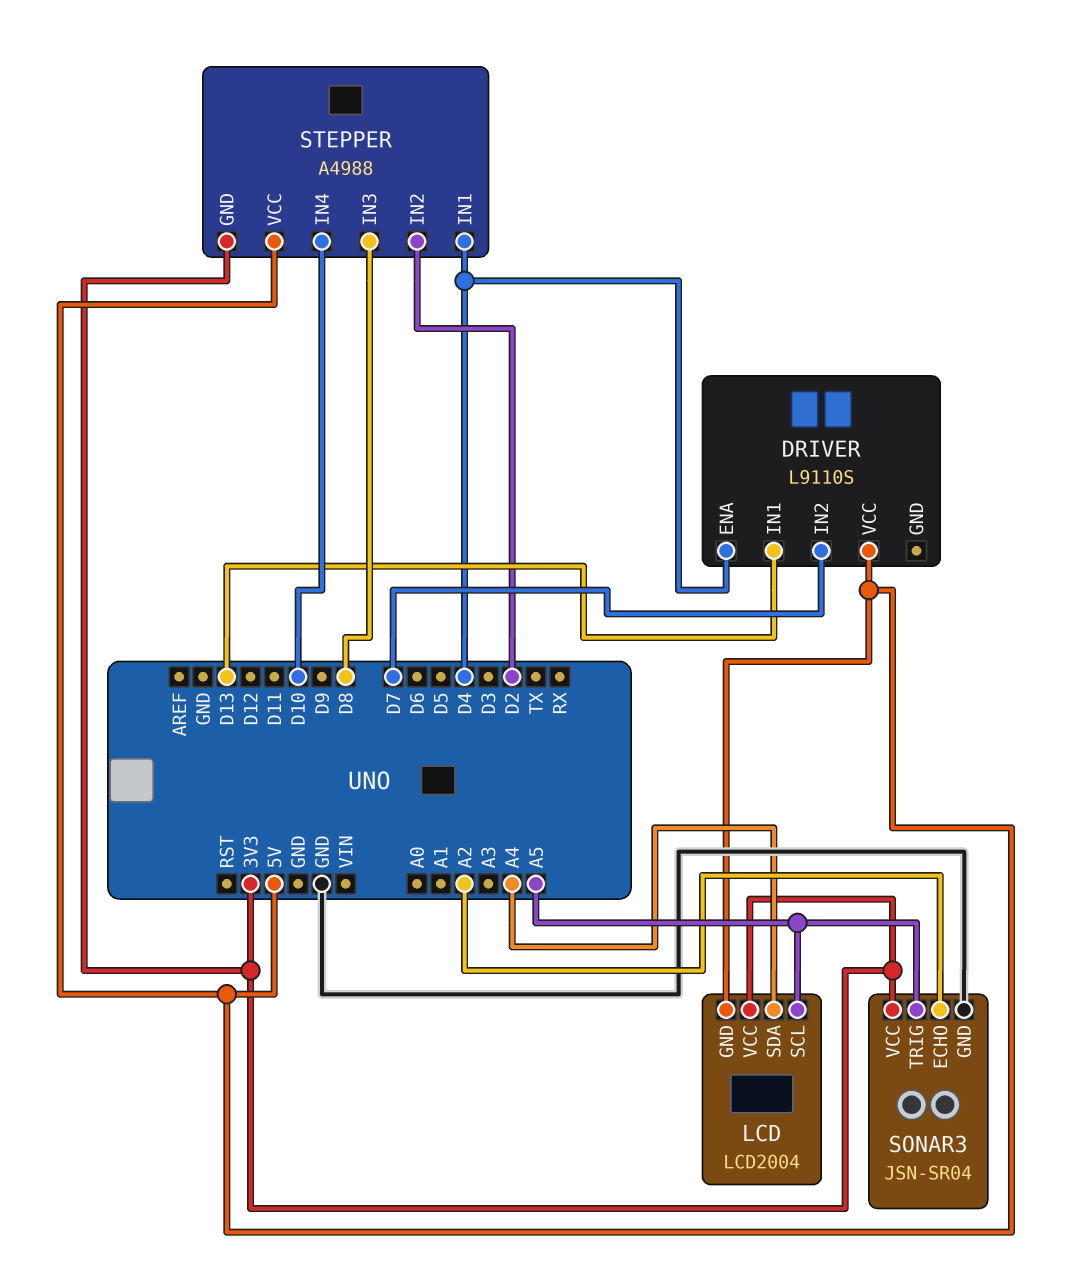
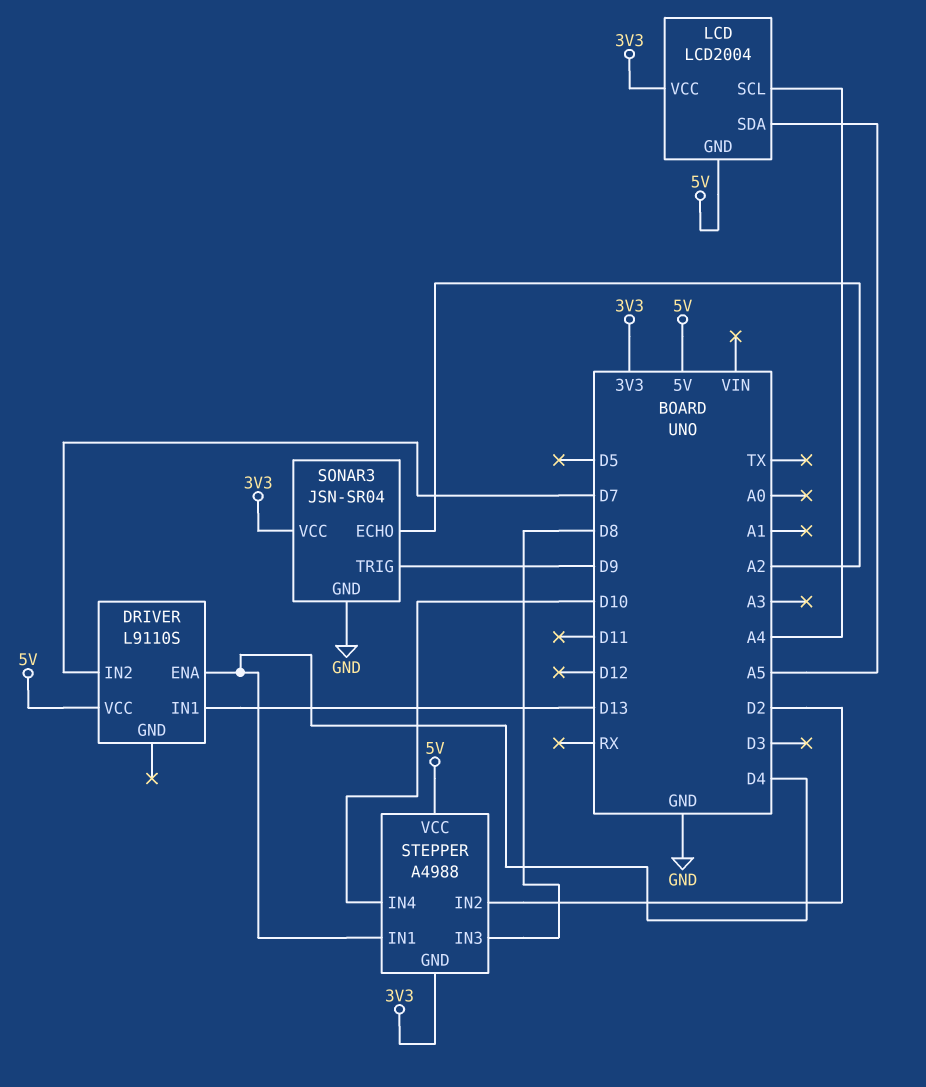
LCD pin SCL: A5 -> A4
LCD pin SDA: A4 -> A5
SONAR3 pin TRIG: A5 -> D9

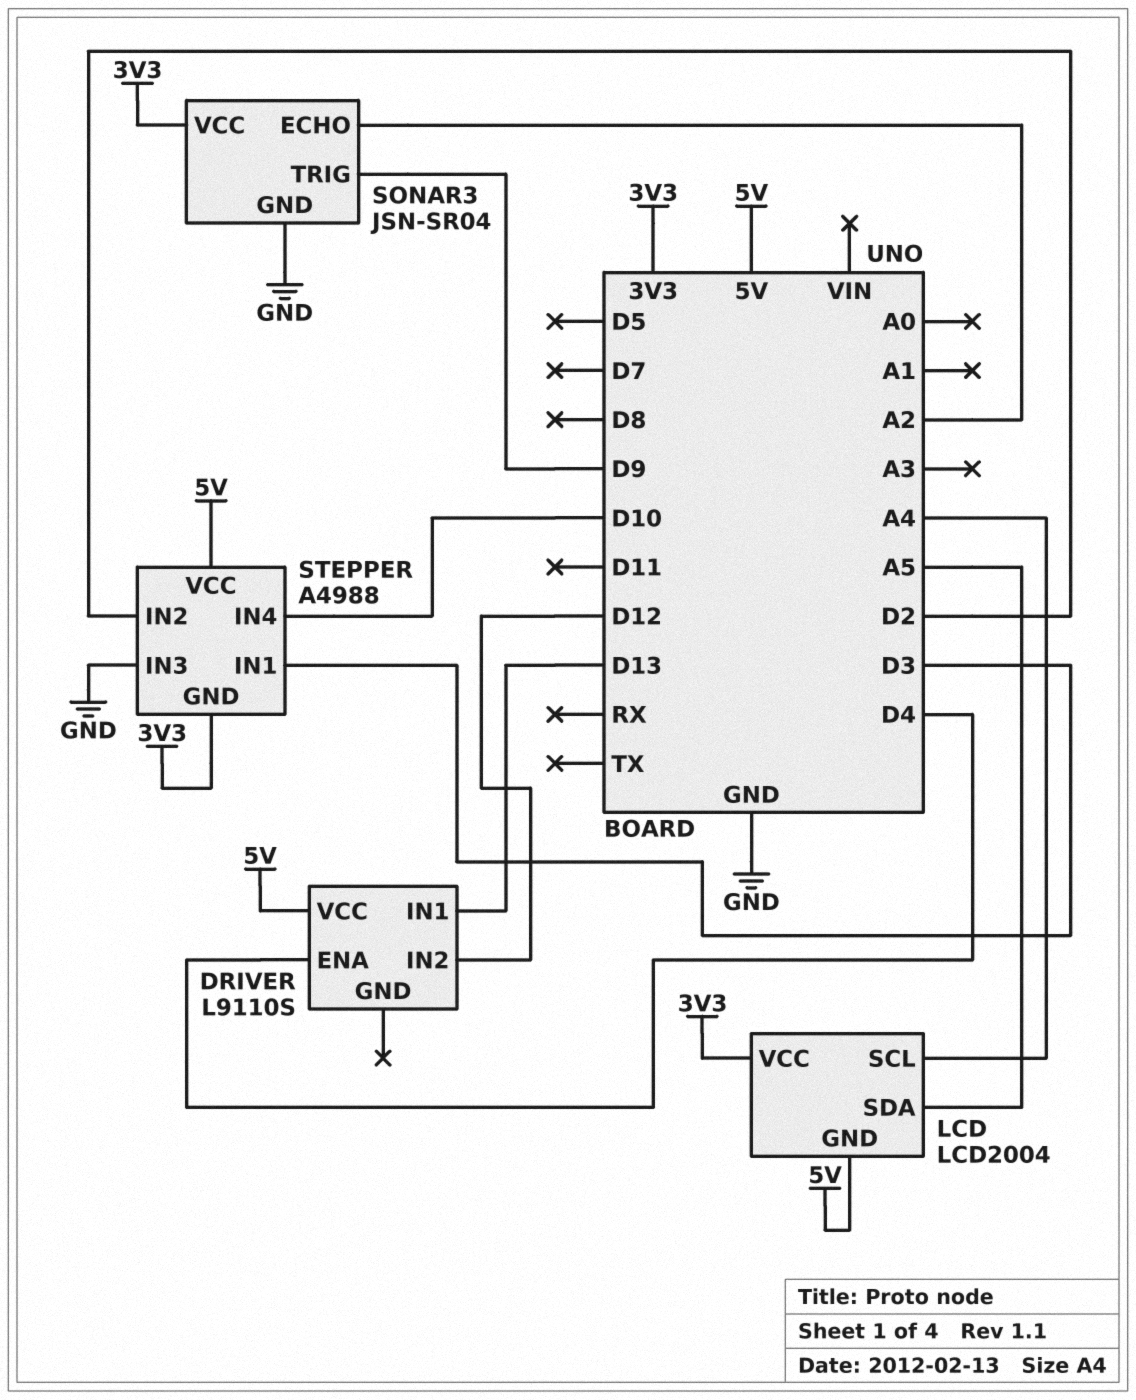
DRIVER pin IN2: D7 -> D12
STEPPER pin IN1: D4 -> D3
STEPPER pin IN3: D8 -> GND

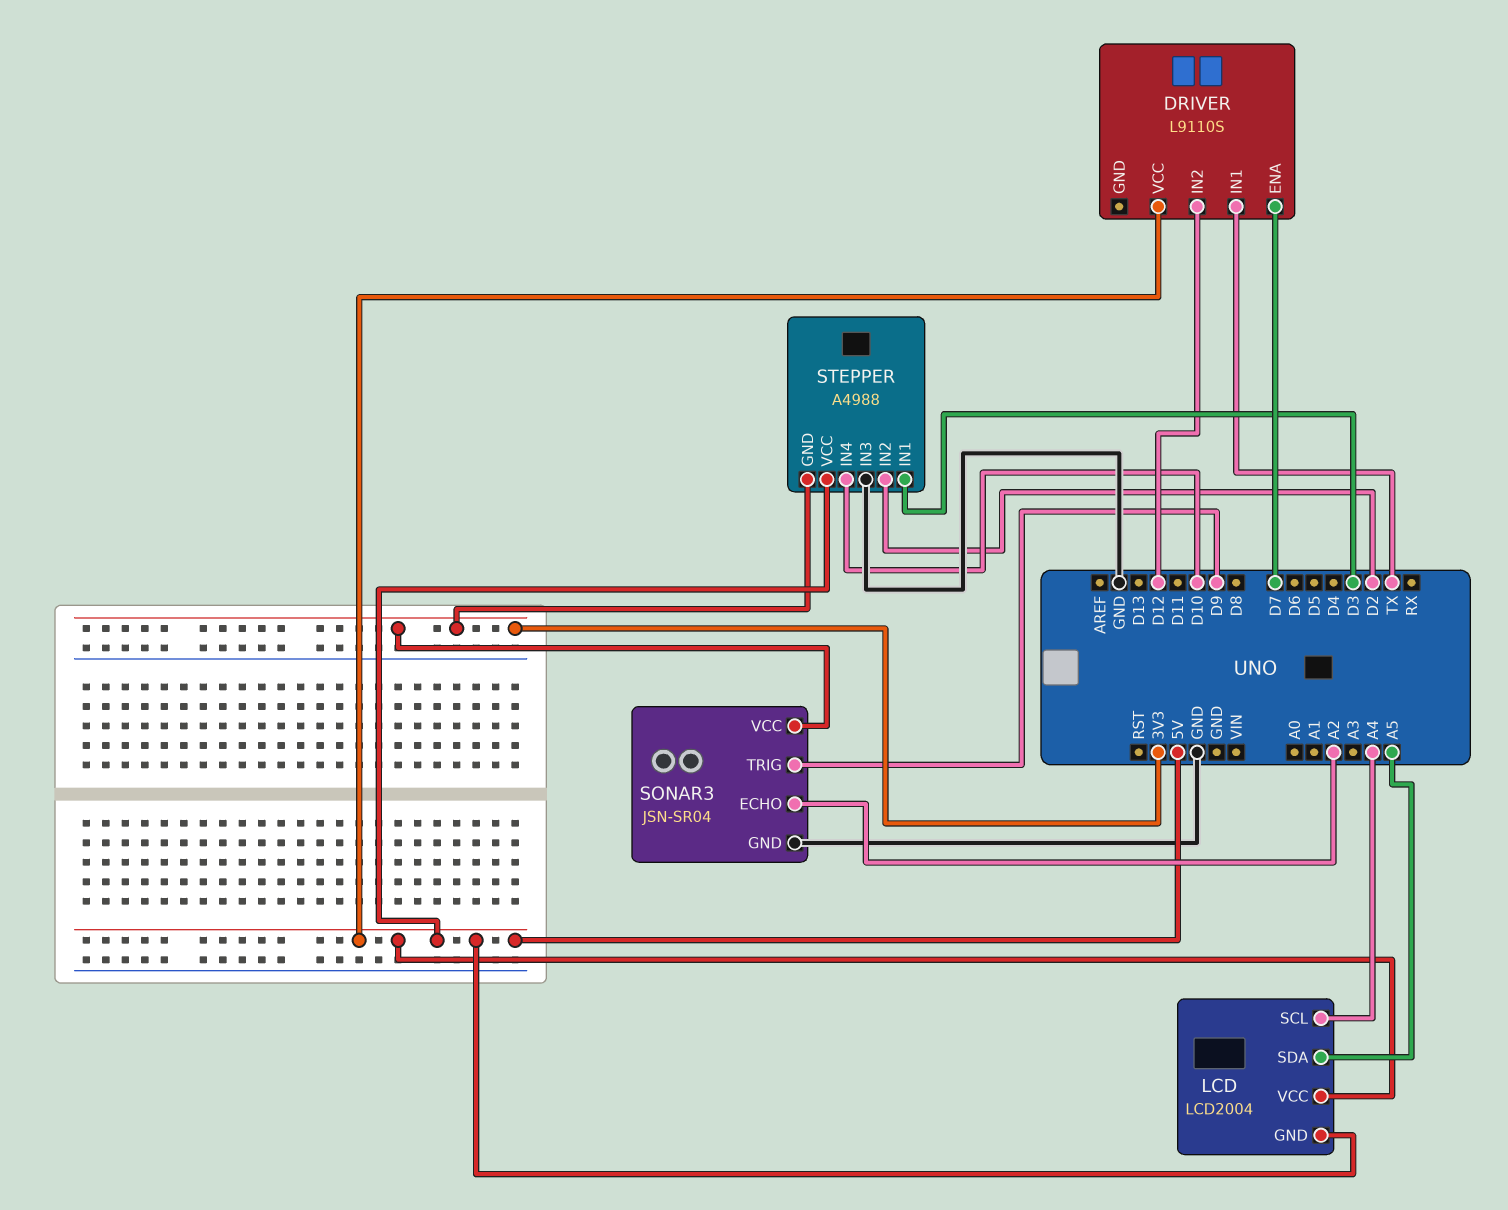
DRIVER pin ENA: D4 -> D7
DRIVER pin IN1: D13 -> TX
LCD pin VCC: 3V3 -> 5V

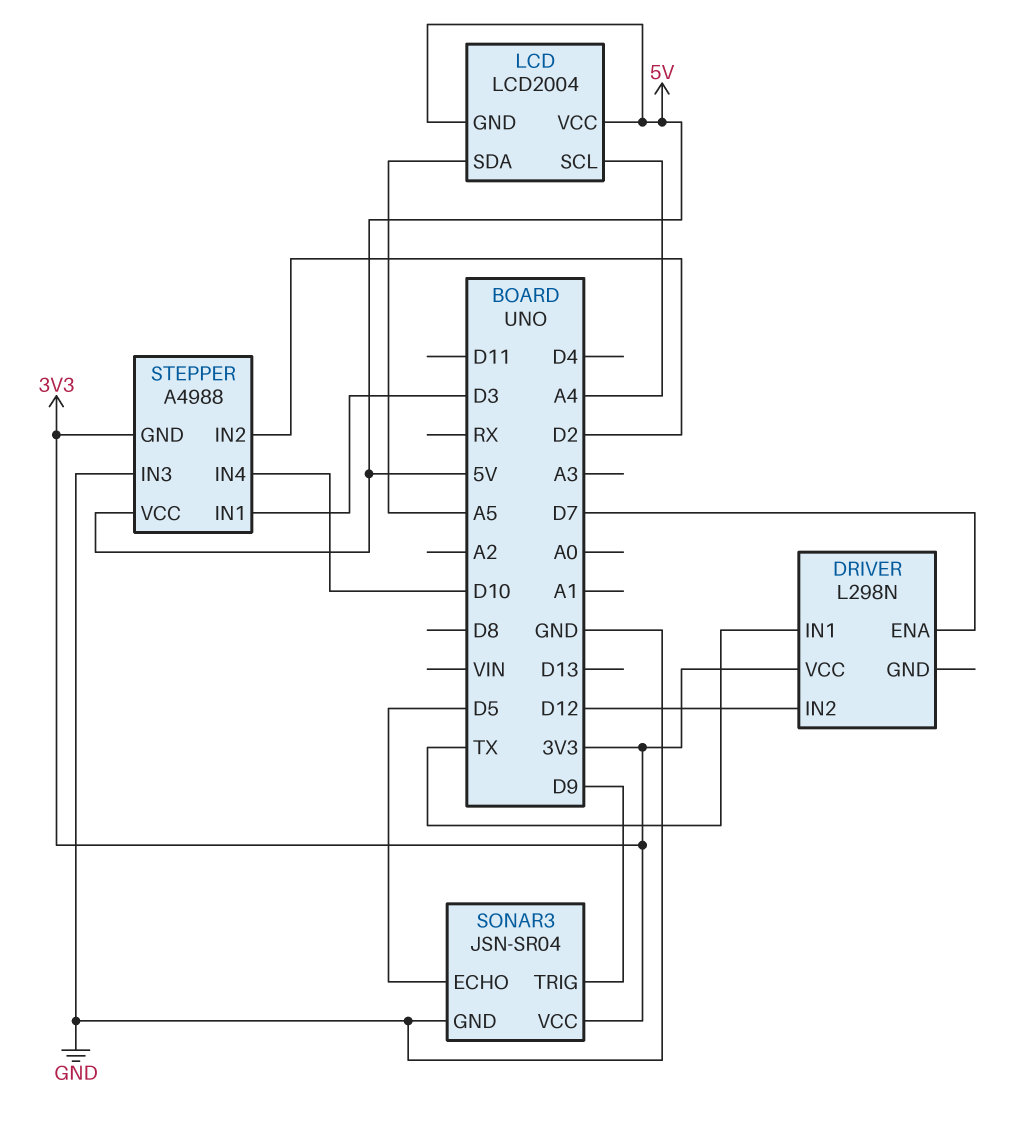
DRIVER: L9110S -> L298N
DRIVER pin VCC: 5V -> 3V3
SONAR3 pin ECHO: A2 -> D5

